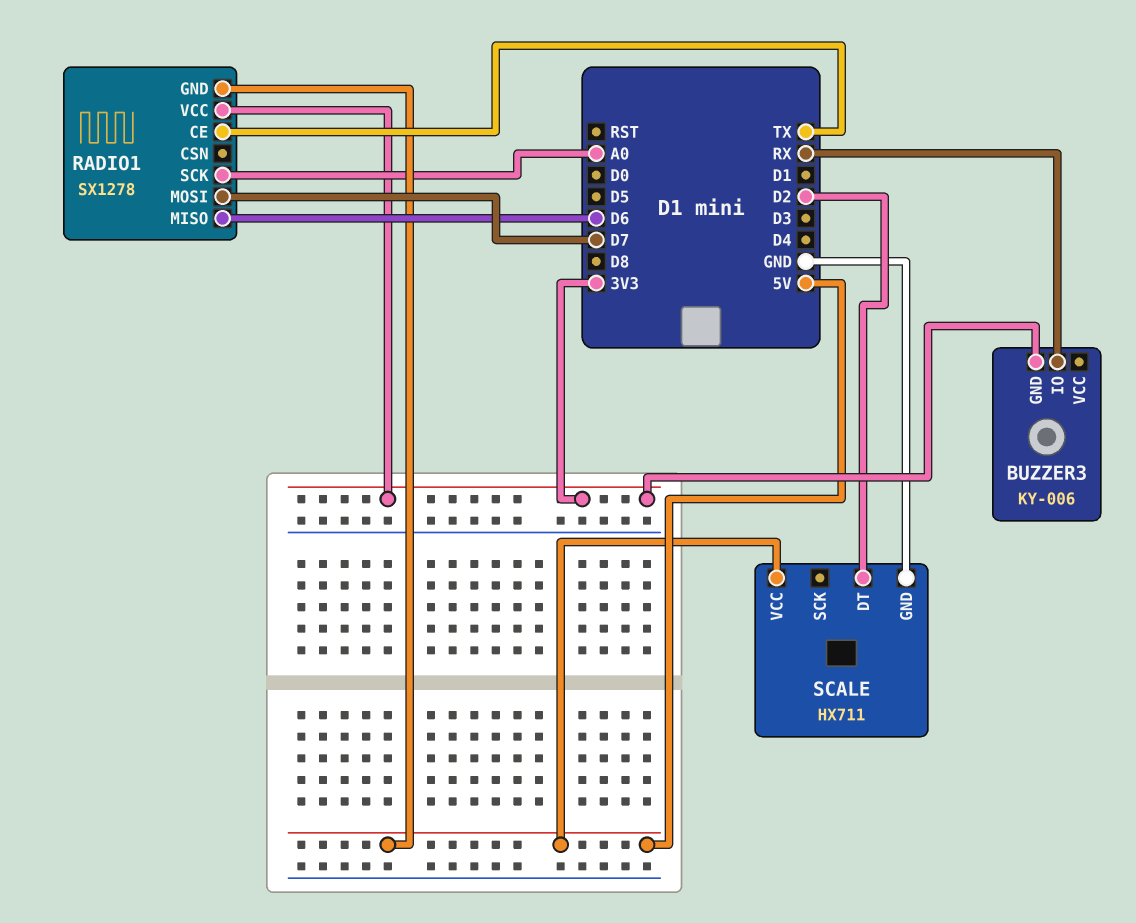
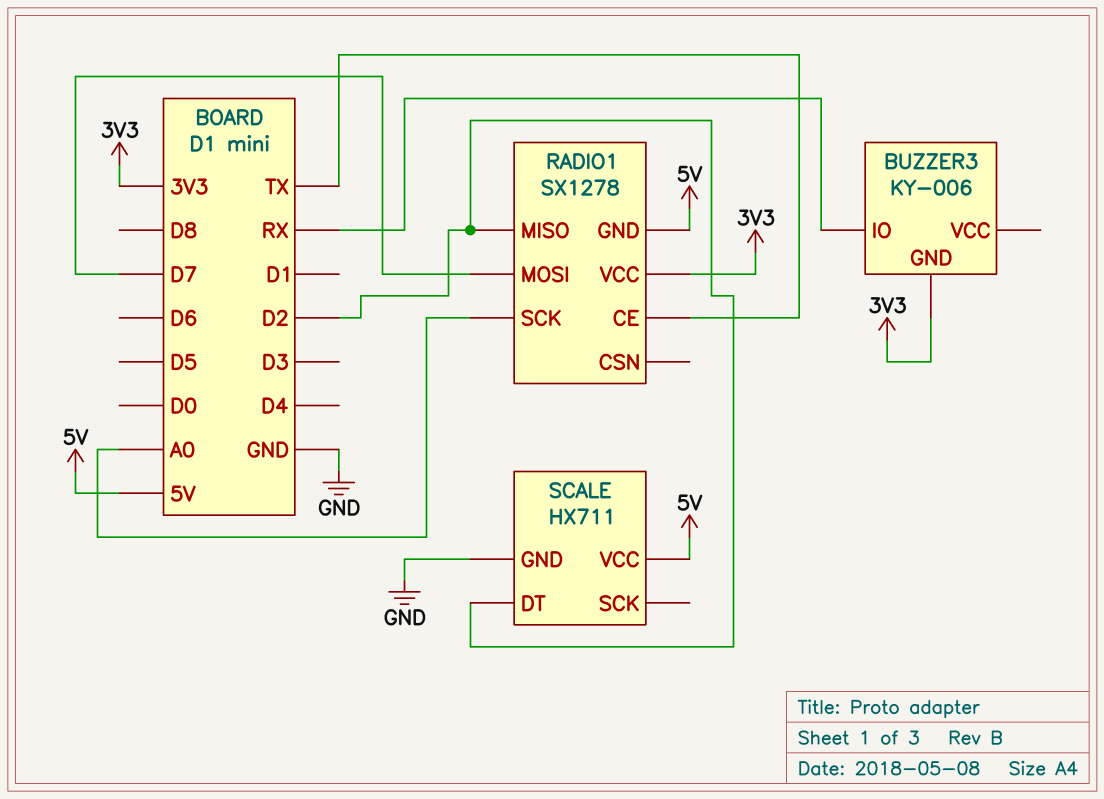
RADIO1 pin MISO: D6 -> D2

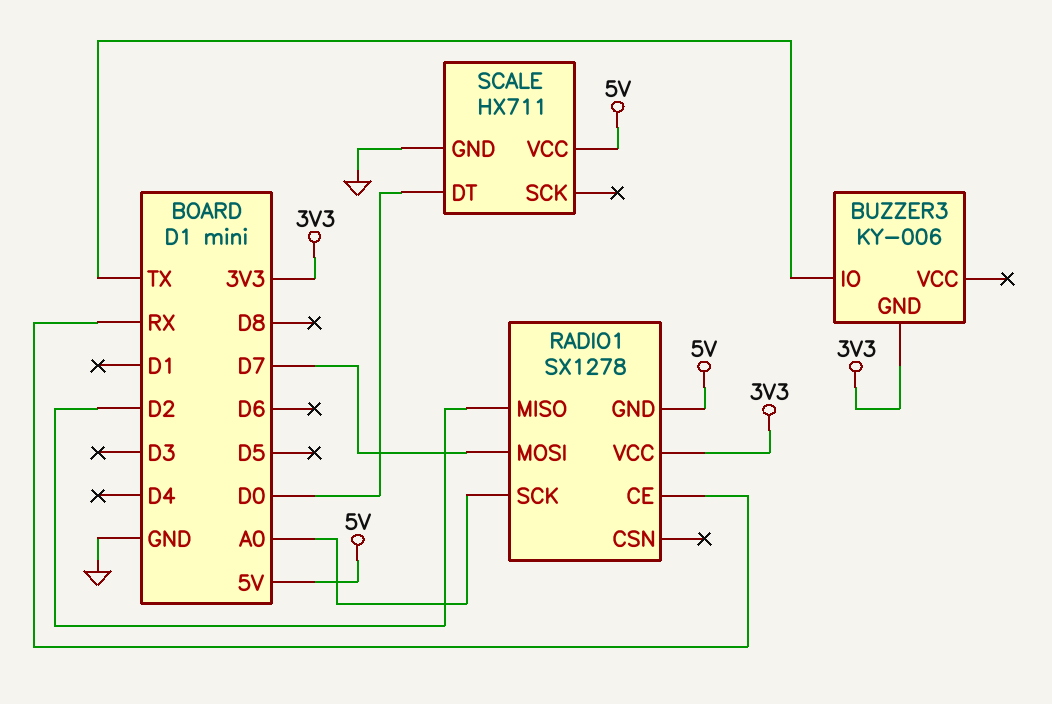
BUZZER3 pin IO: RX -> TX
RADIO1 pin CE: TX -> RX
SCALE pin DT: D2 -> D0

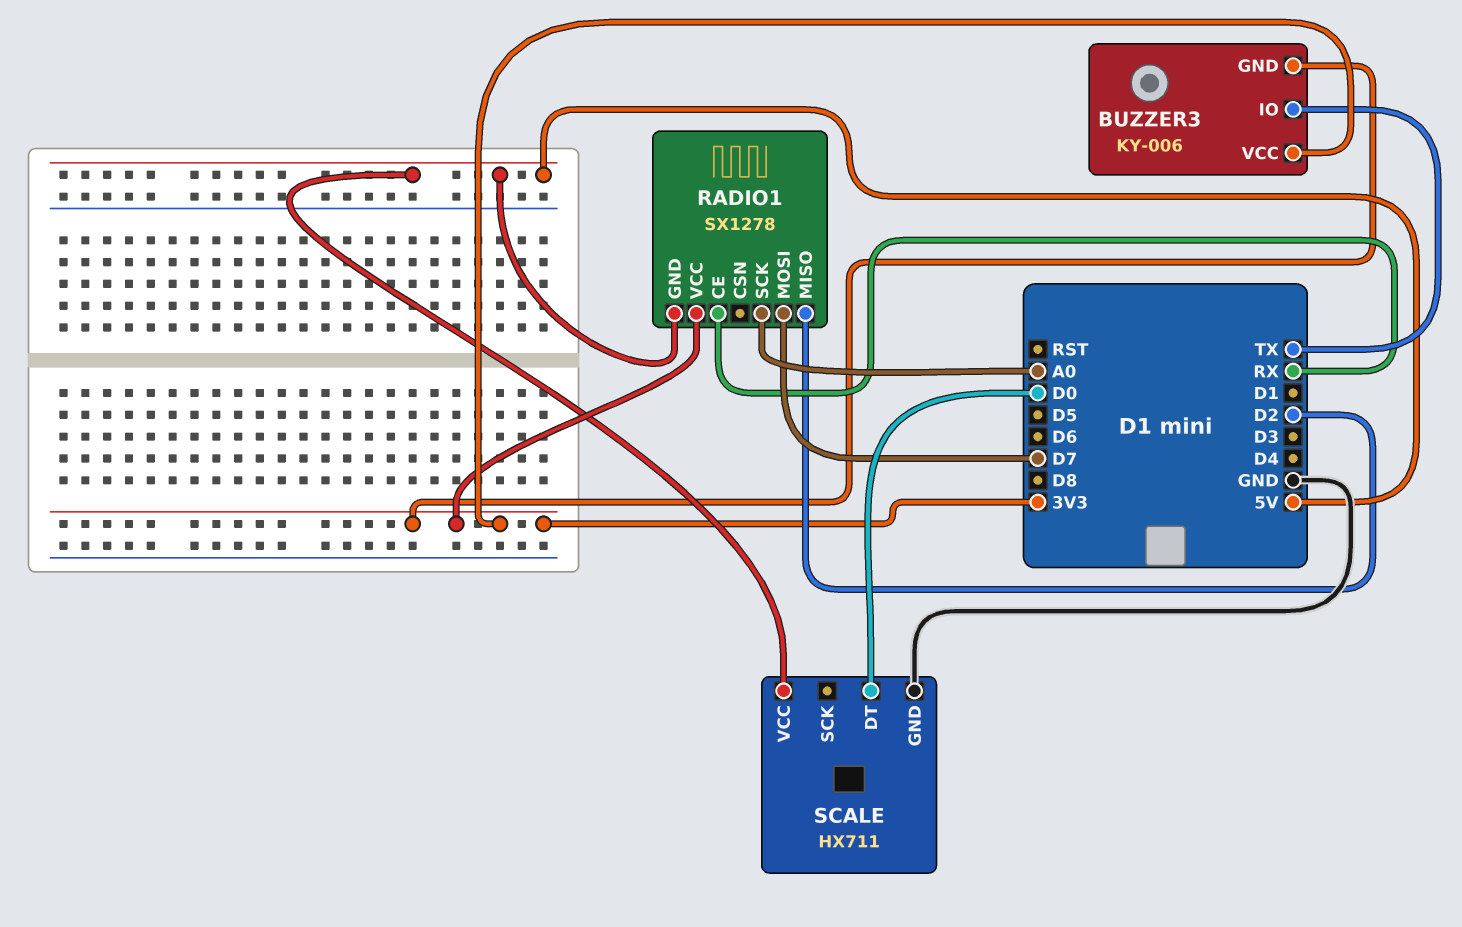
BUZZER3 pin VCC: none -> 3V3

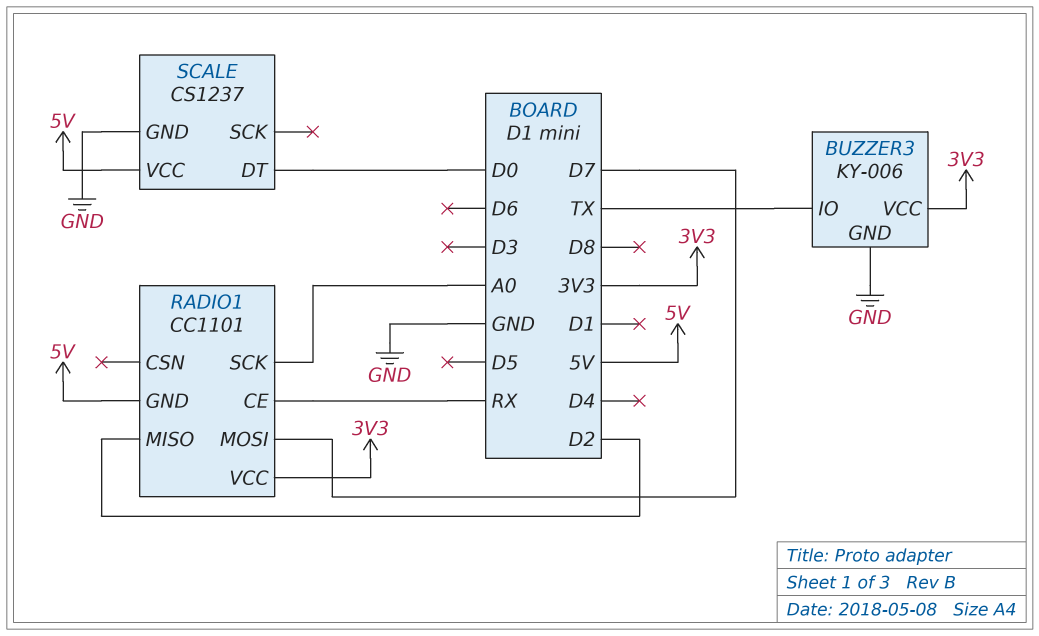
BUZZER3 pin GND: 3V3 -> GND
RADIO1: SX1278 -> CC1101
SCALE: HX711 -> CS1237

